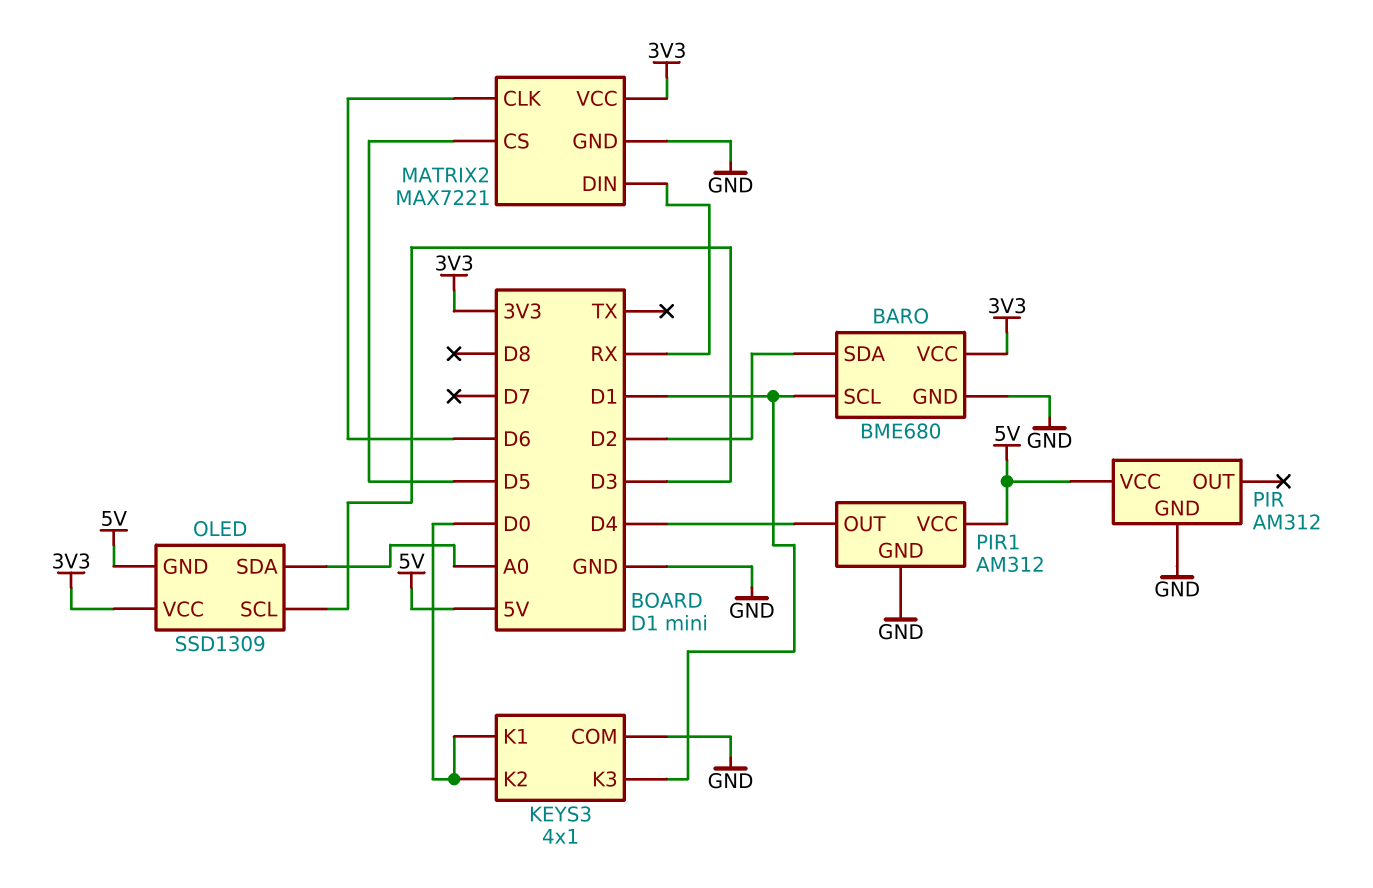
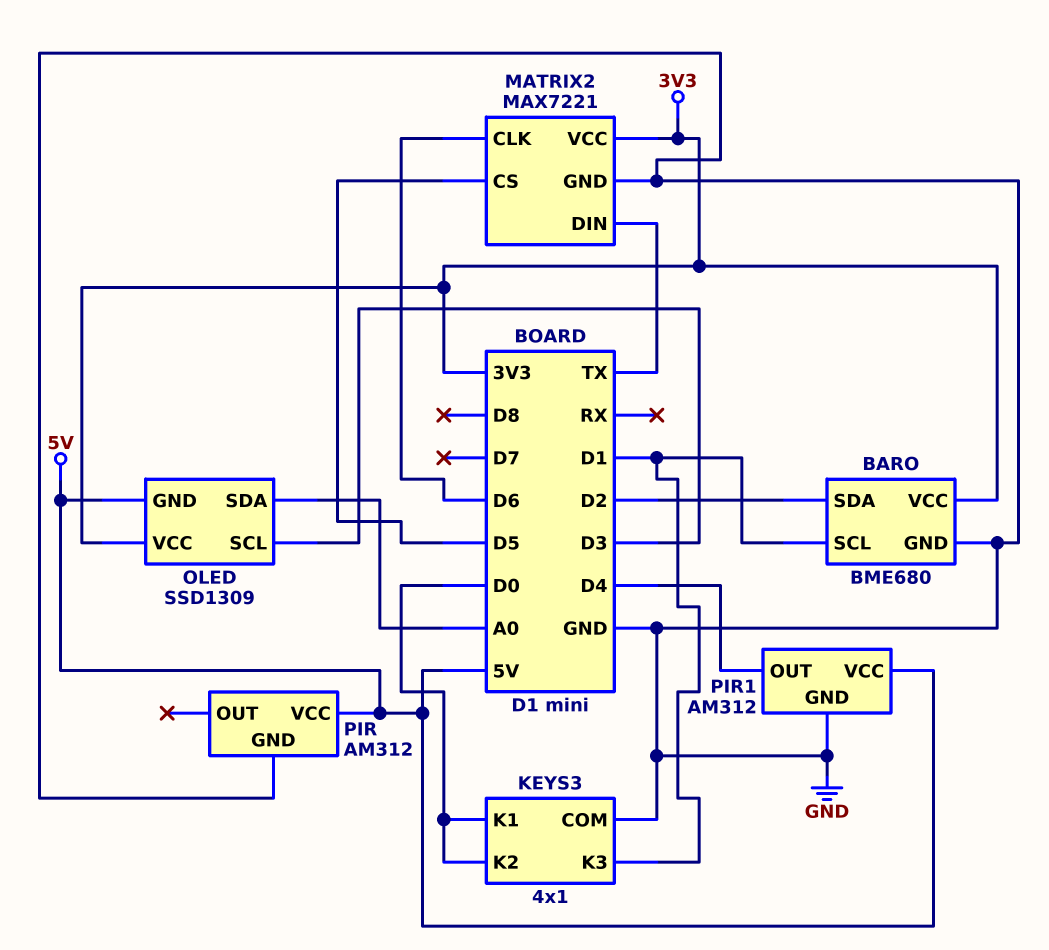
MATRIX2 pin DIN: RX -> TX

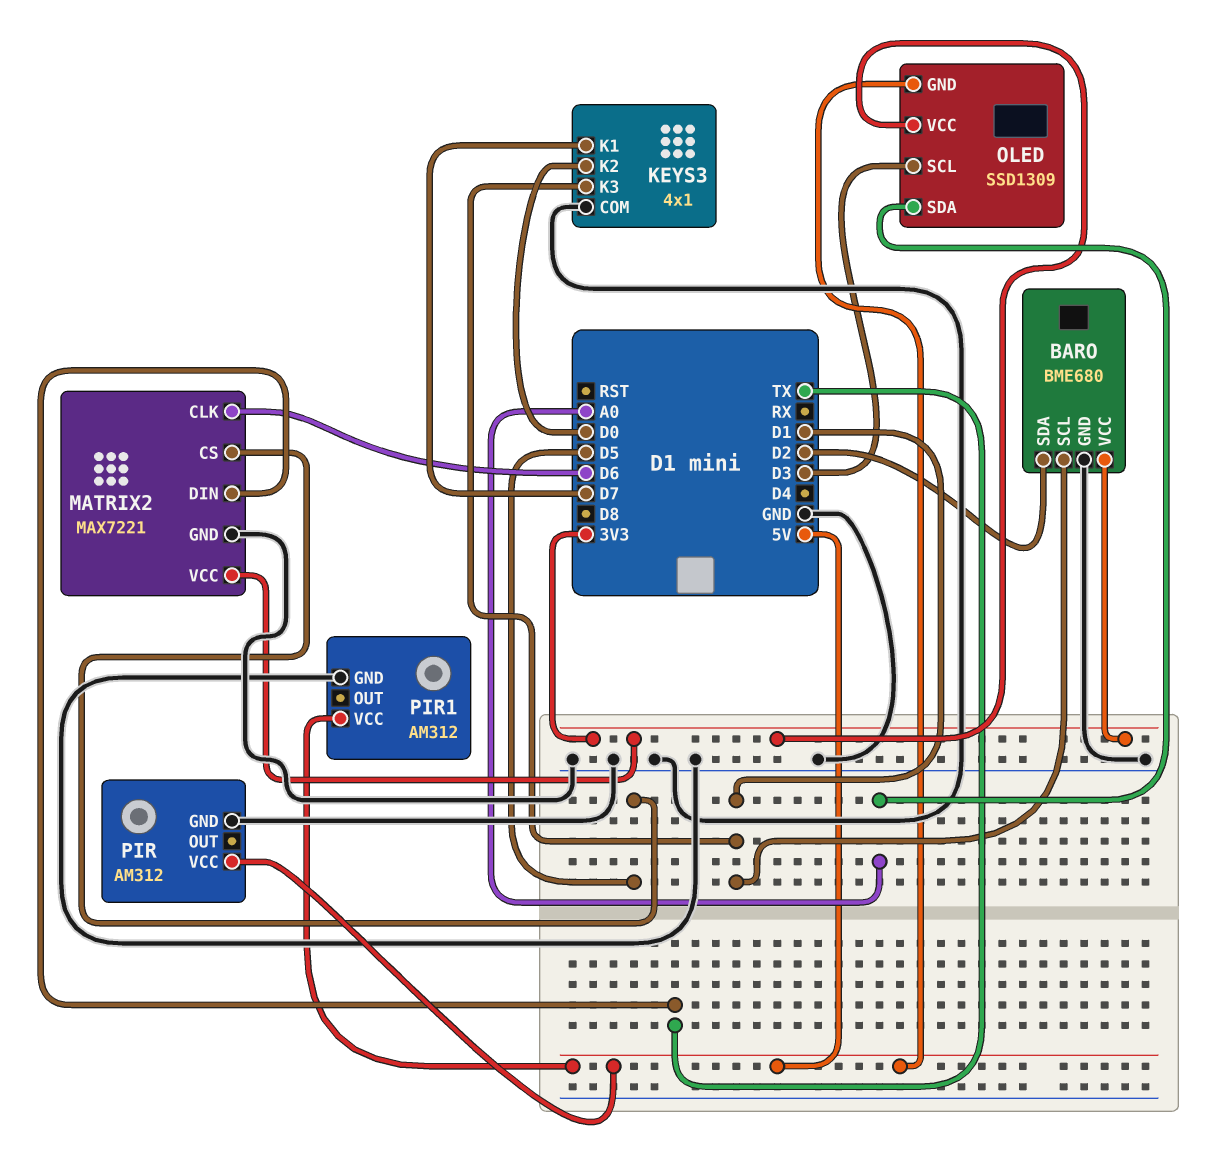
KEYS3 pin K1: D0 -> D7
PIR1 pin OUT: D4 -> none

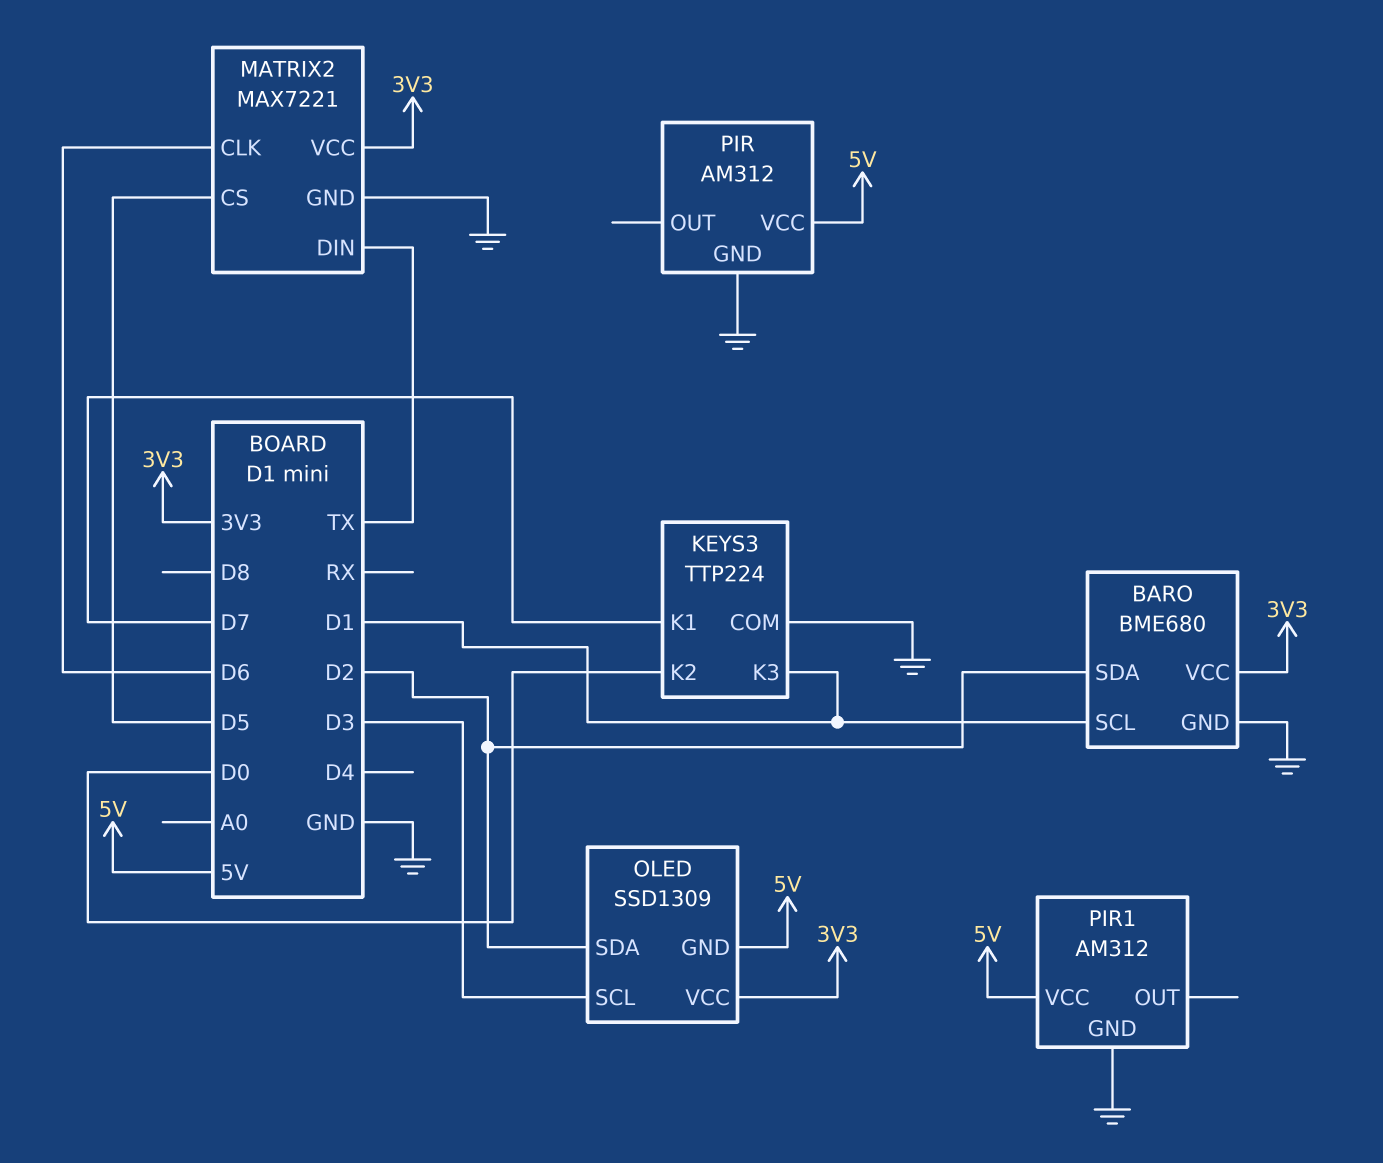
KEYS3: 4x1 -> TTP224
OLED pin SDA: A0 -> D2

